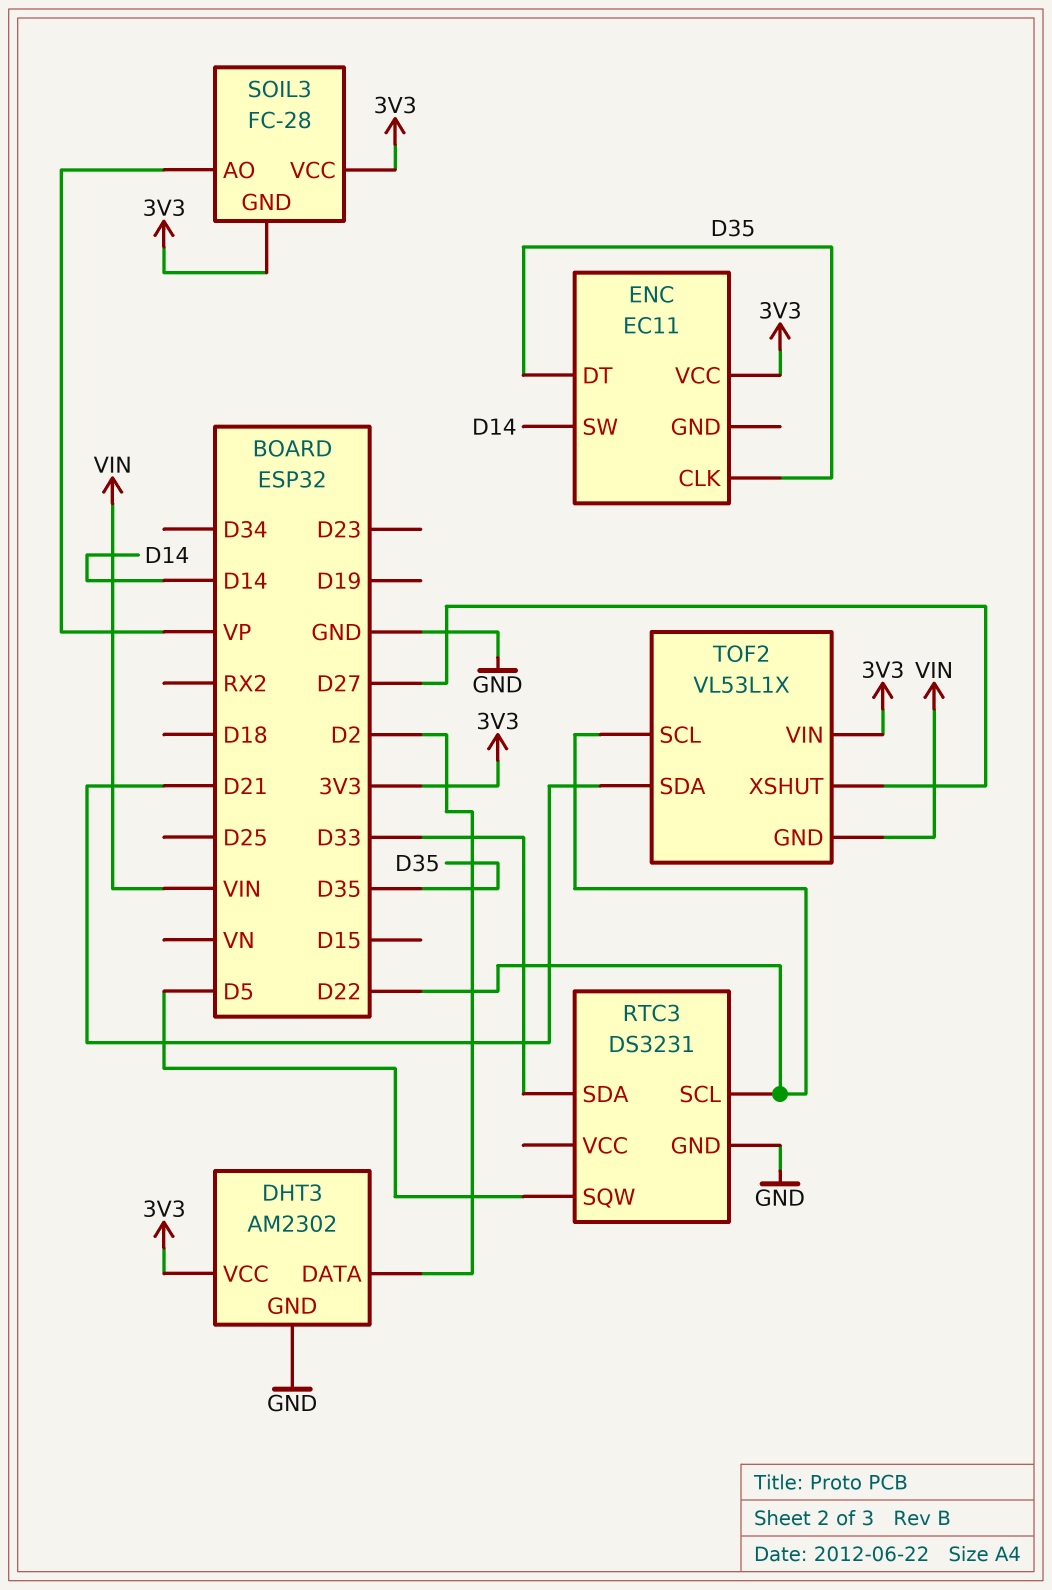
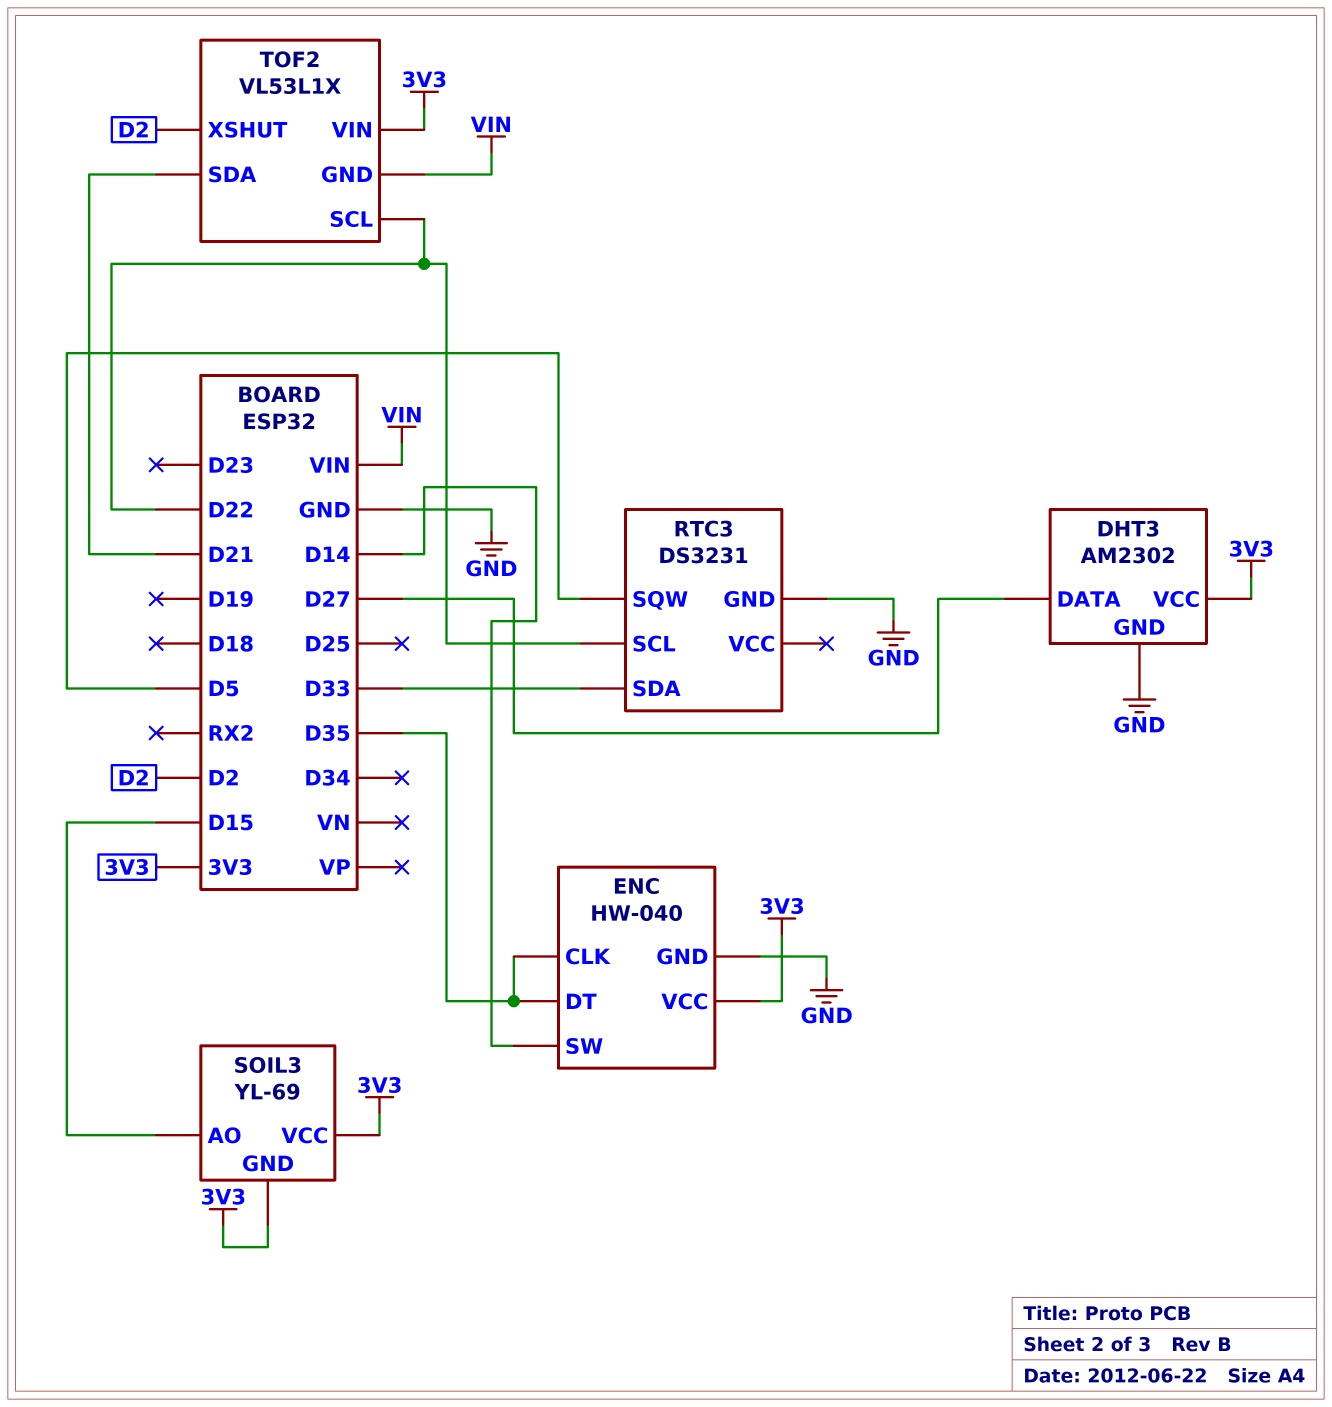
DHT3 pin DATA: D2 -> D27
ENC: EC11 -> HW-040
ENC pin GND: none -> GND
SOIL3: FC-28 -> YL-69
SOIL3 pin AO: VP -> D15
TOF2 pin XSHUT: D27 -> D2

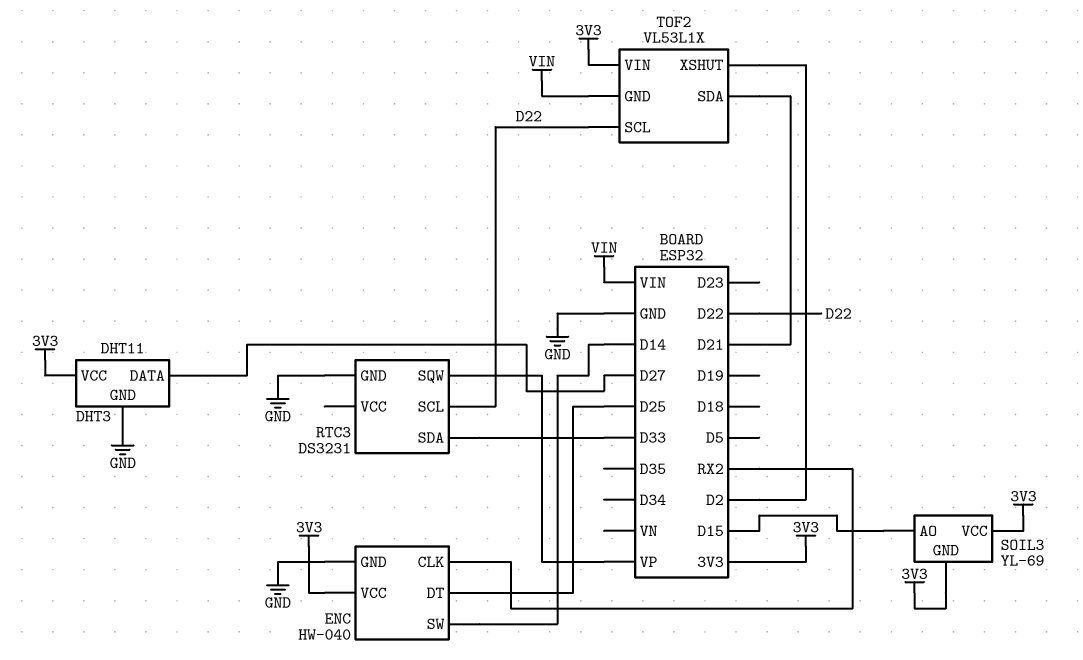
DHT3: AM2302 -> DHT11
ENC pin CLK: D35 -> RX2
ENC pin DT: D35 -> D25
RTC3 pin SQW: D5 -> VP

